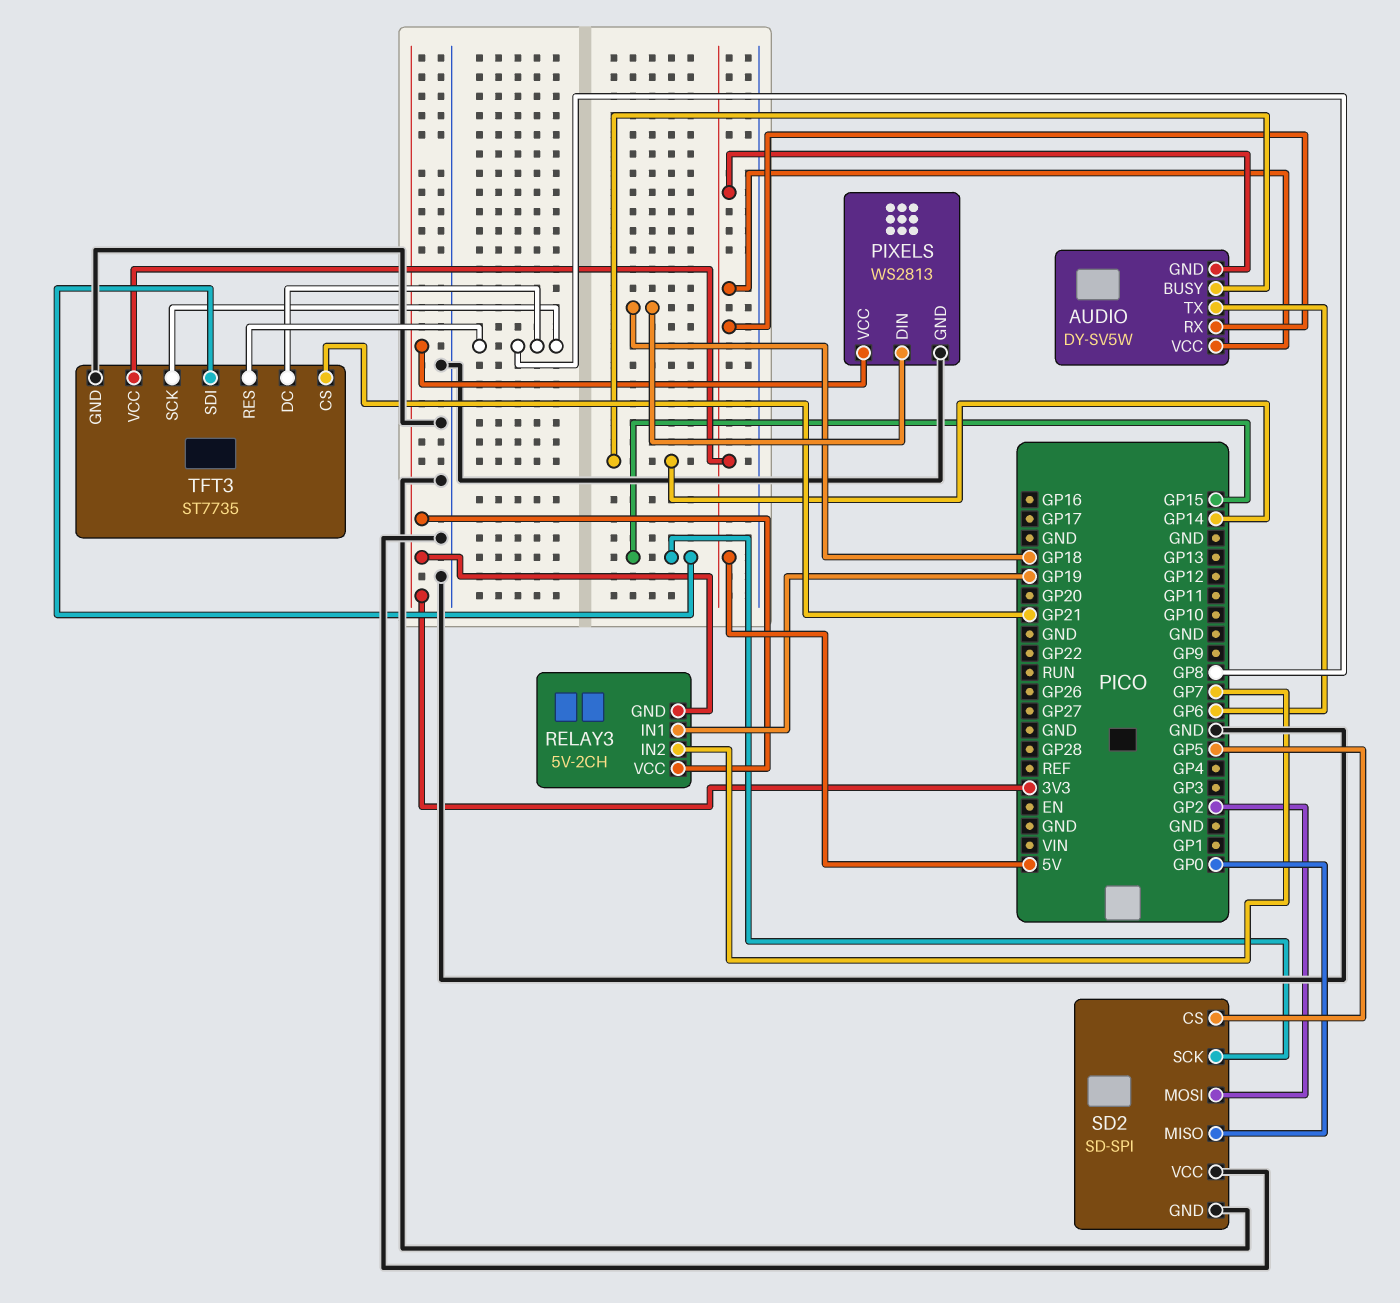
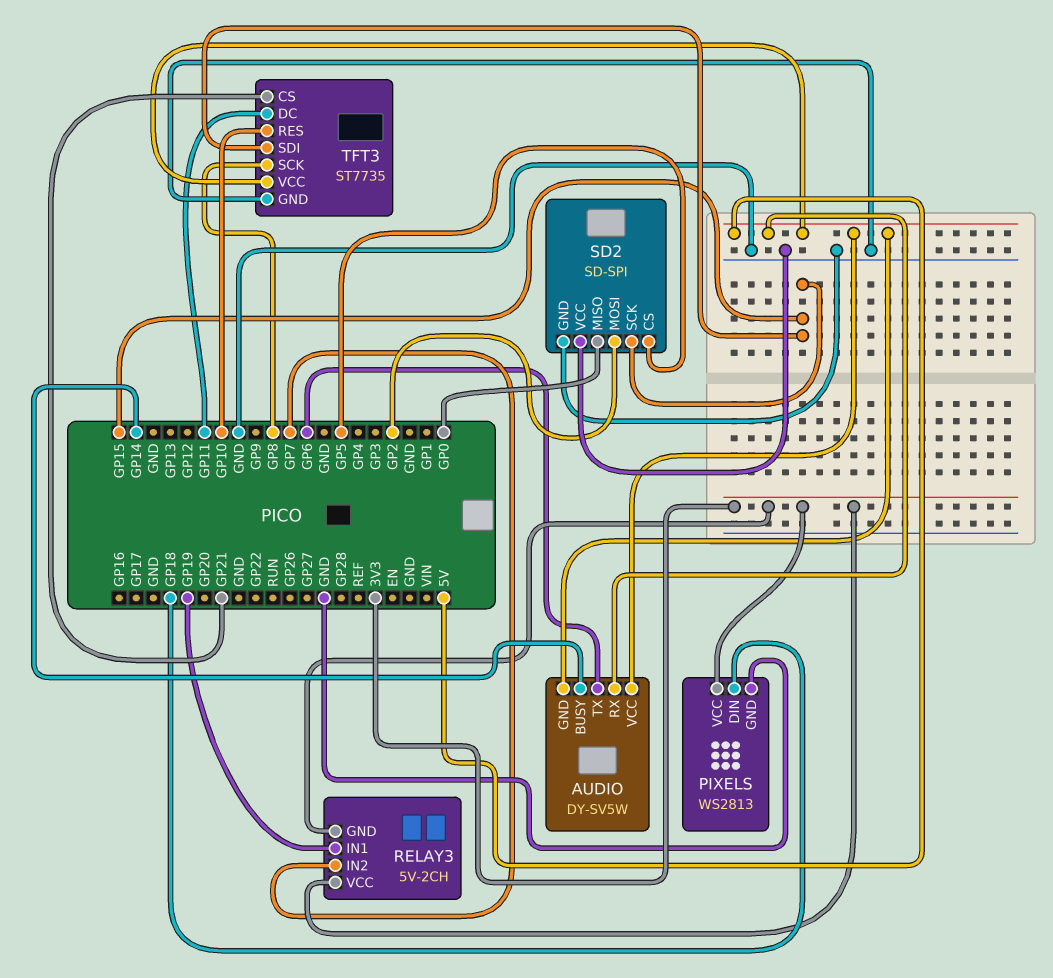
TFT3 pin DC: GP8 -> GP11
TFT3 pin RES: GP8 -> GP10

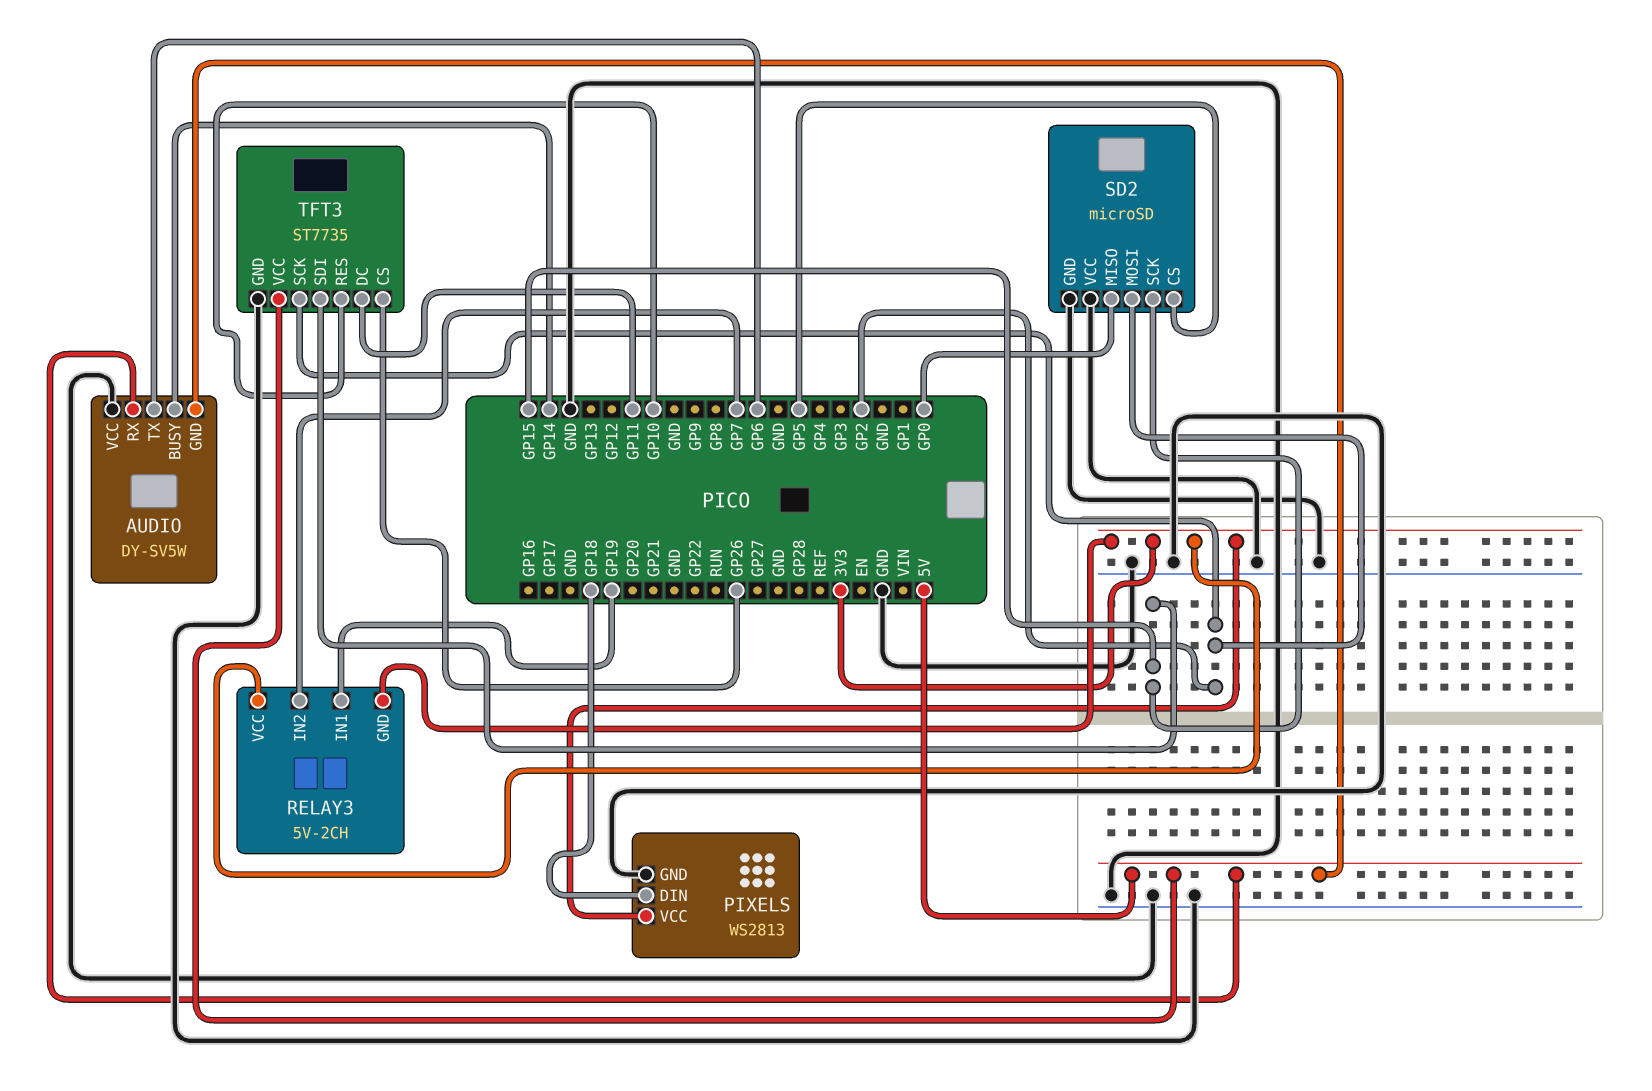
AUDIO pin VCC: 5V -> GND
SD2: SD-SPI -> microSD
TFT3 pin CS: GP21 -> GP26
TFT3 pin SCK: GP8 -> GP2

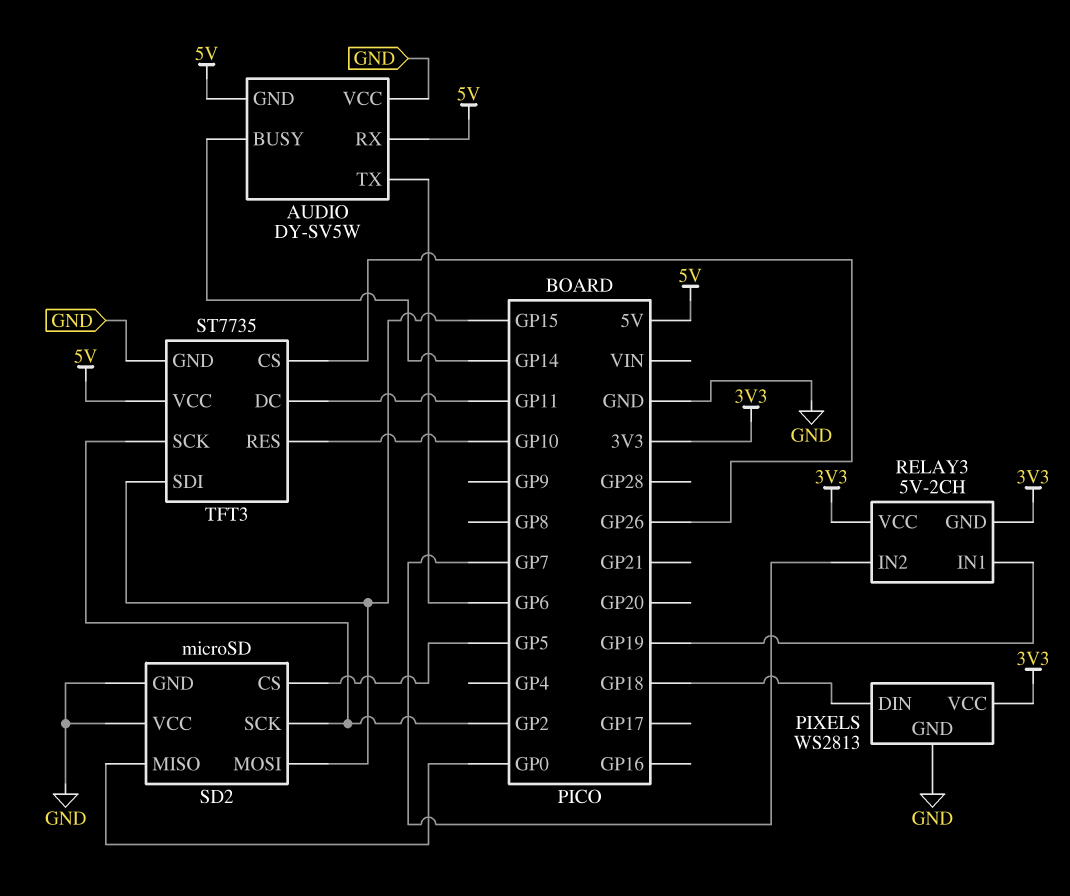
SD2 pin MOSI: GP2 -> GP15
SD2 pin SCK: GP15 -> GP2

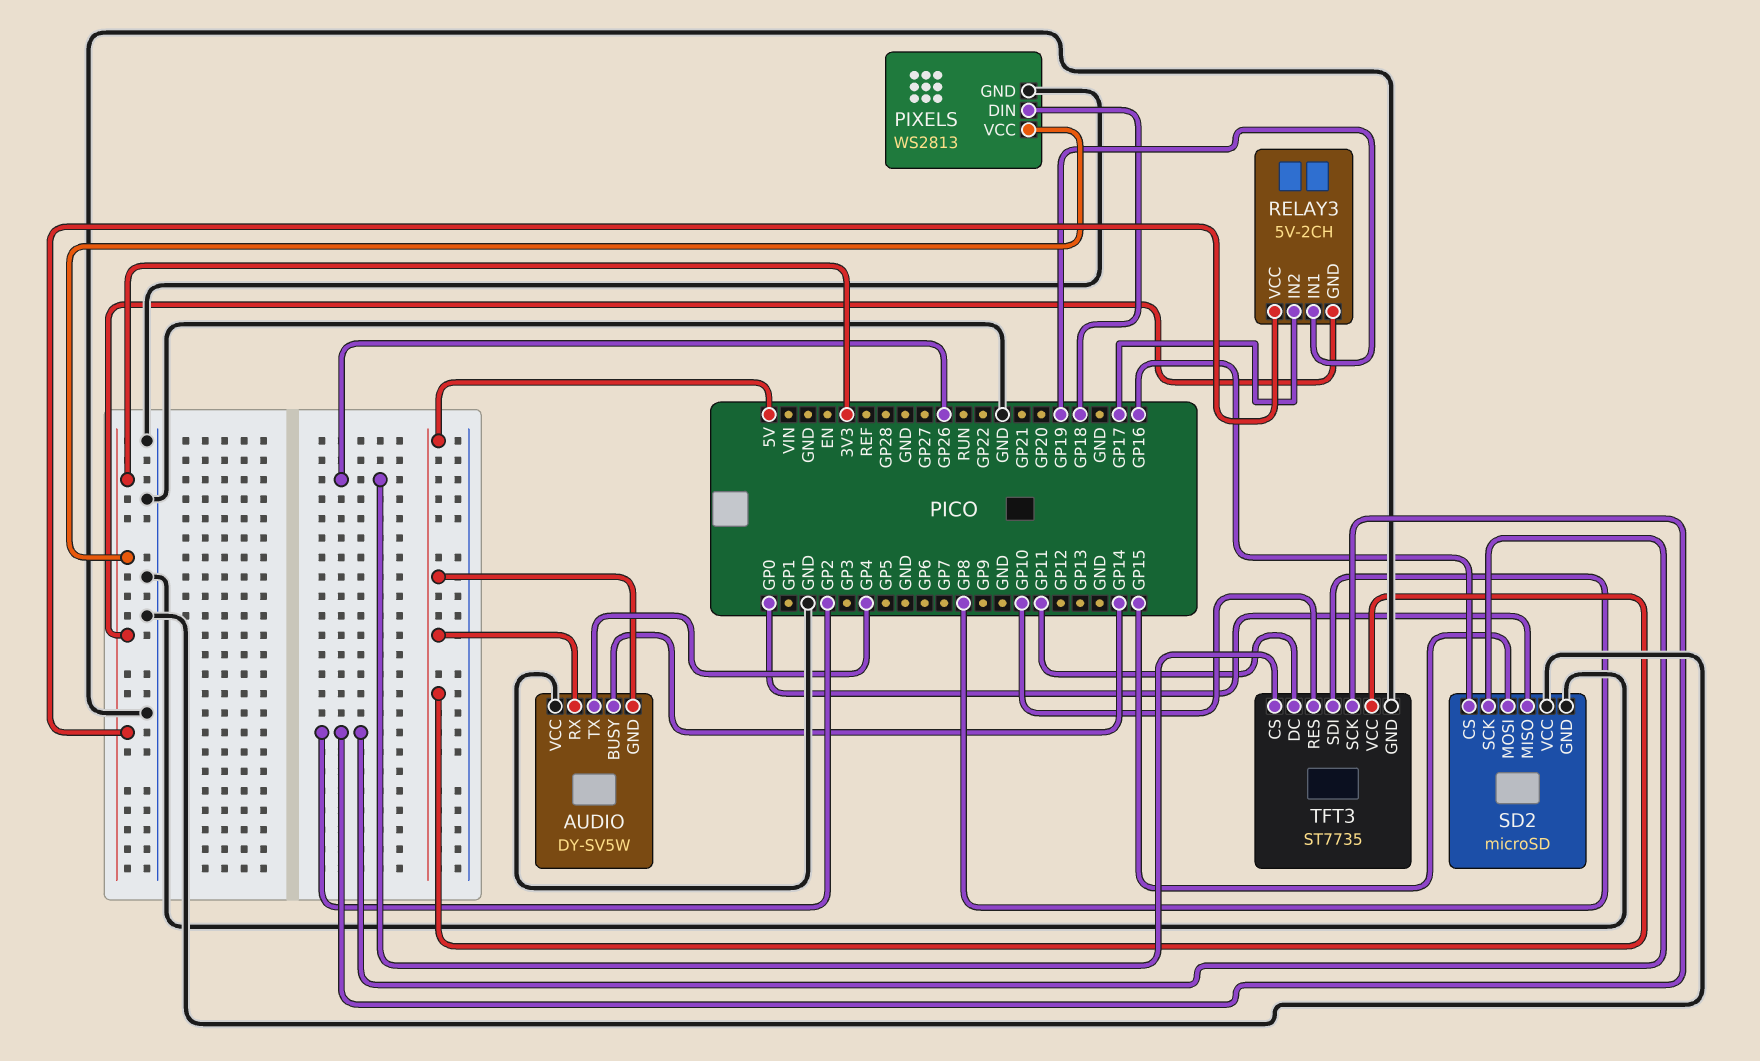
AUDIO pin TX: GP6 -> GP4
RELAY3 pin IN2: GP7 -> GP17
SD2 pin CS: GP5 -> GP16
TFT3 pin SDI: GP15 -> GP8

